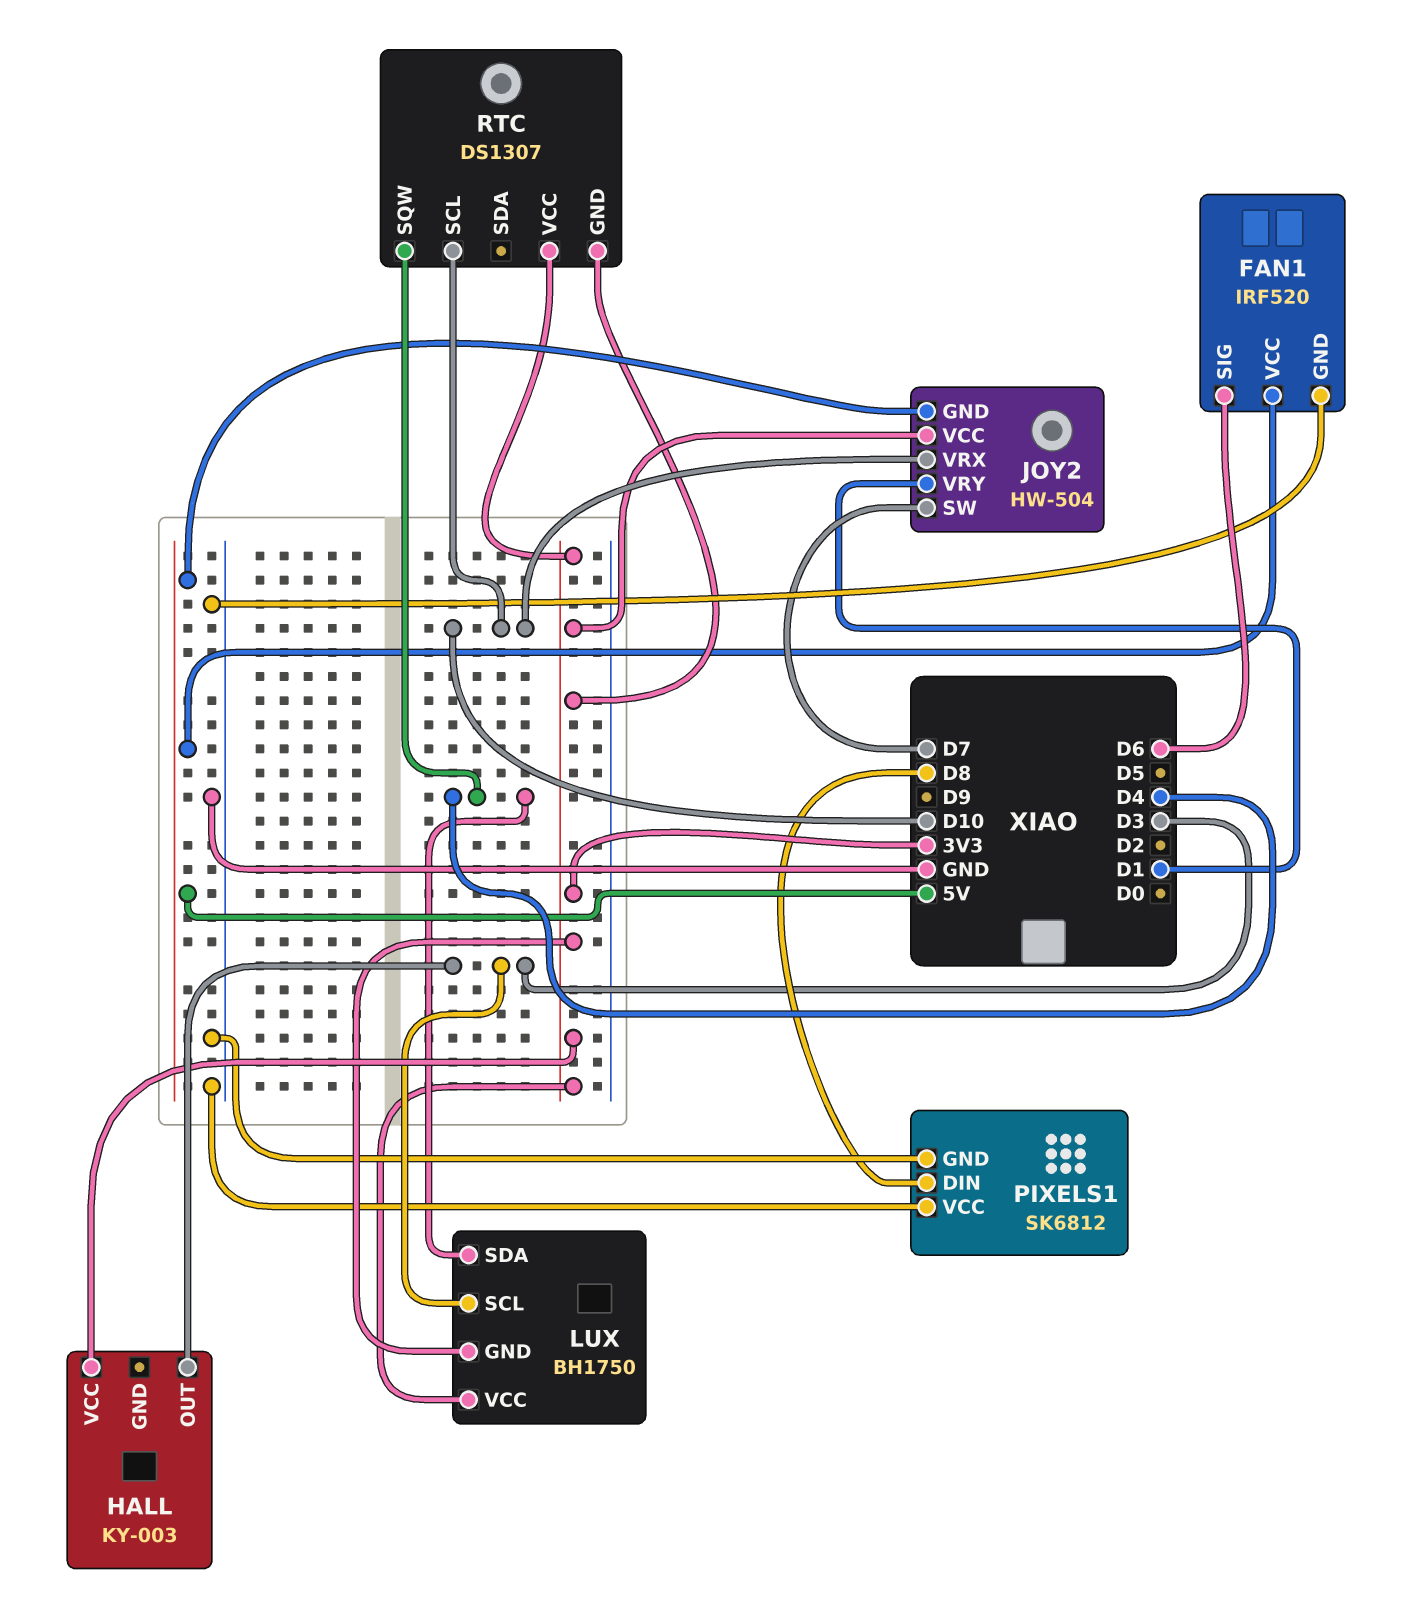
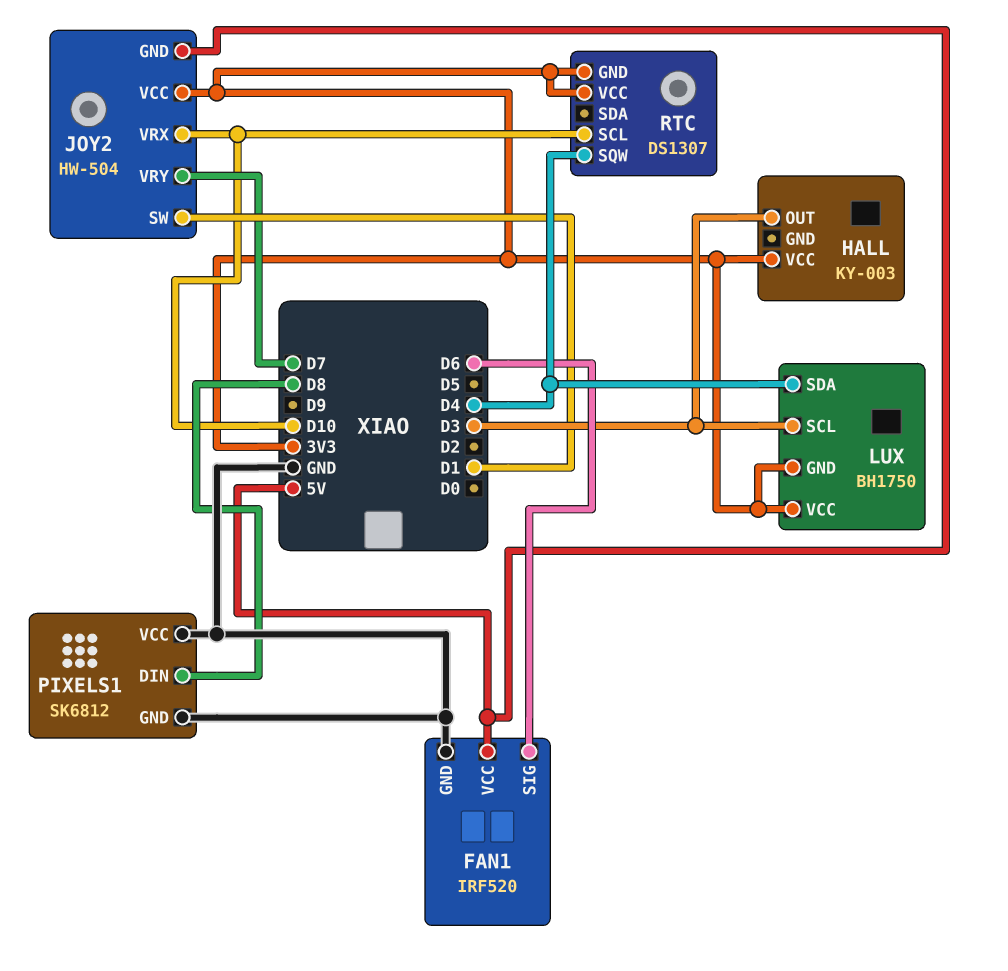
JOY2 pin SW: D7 -> D1
JOY2 pin VRY: D1 -> D7

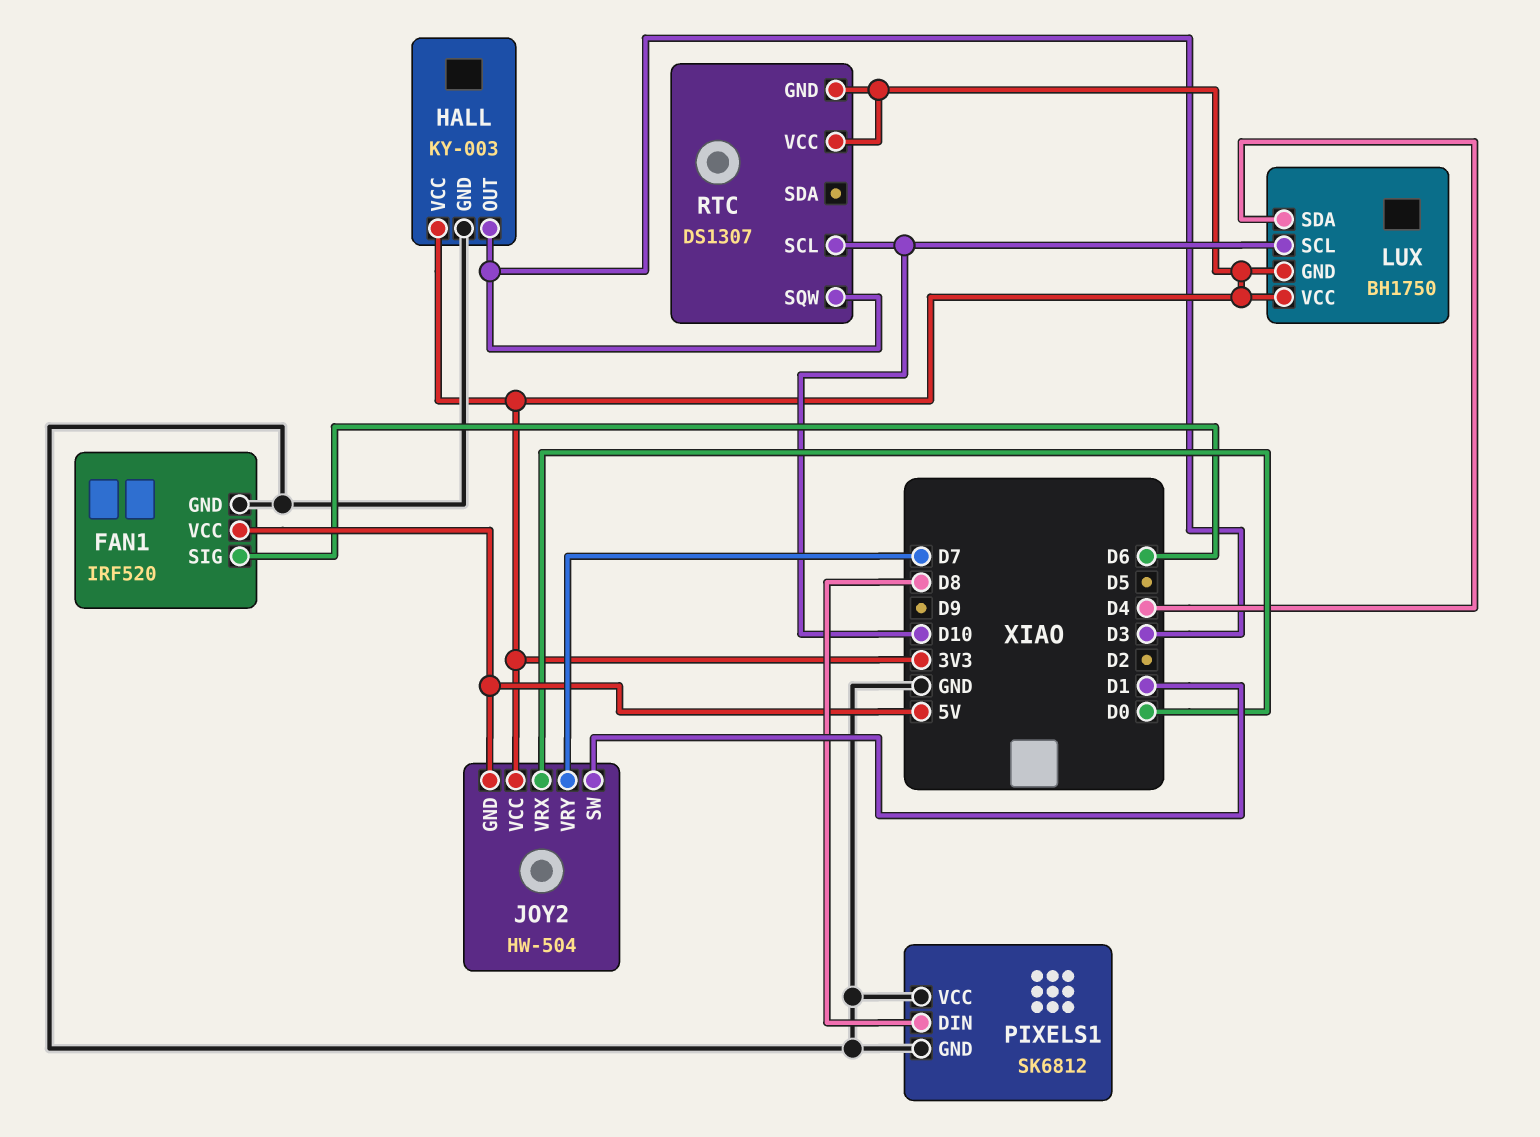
HALL pin GND: none -> GND
JOY2 pin VRX: D10 -> D0
LUX pin SCL: D3 -> D10
RTC pin SQW: D4 -> D3

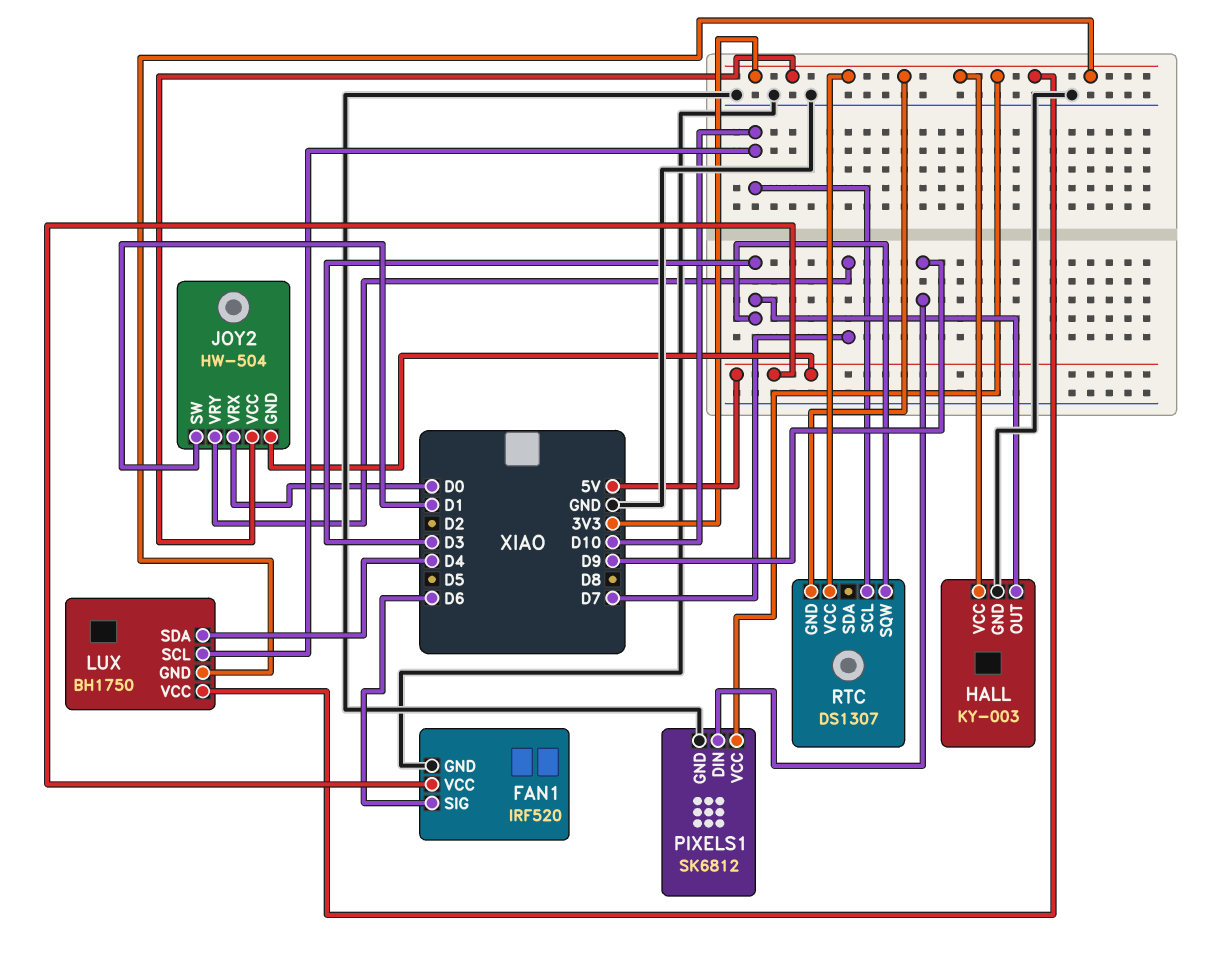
PIXELS1 pin DIN: D8 -> D9
PIXELS1 pin VCC: GND -> 3V3

